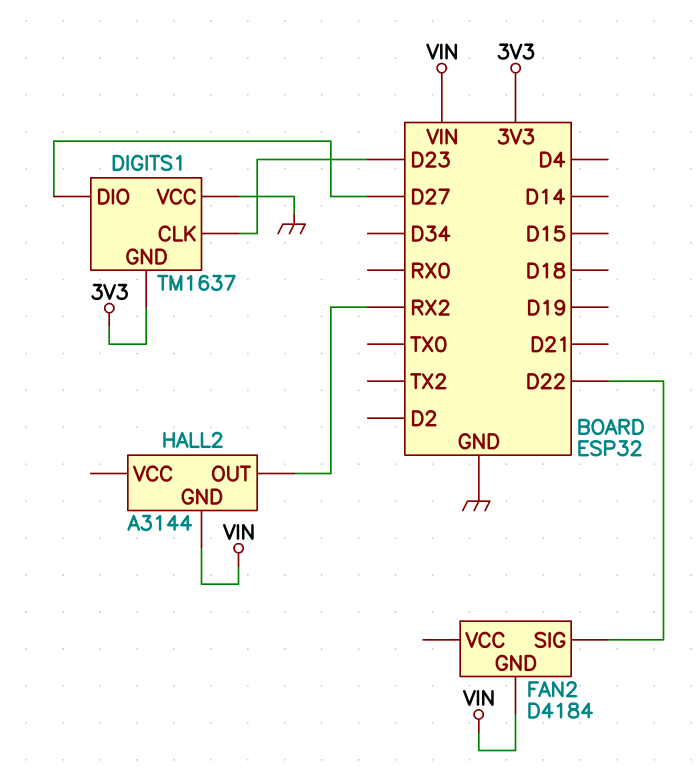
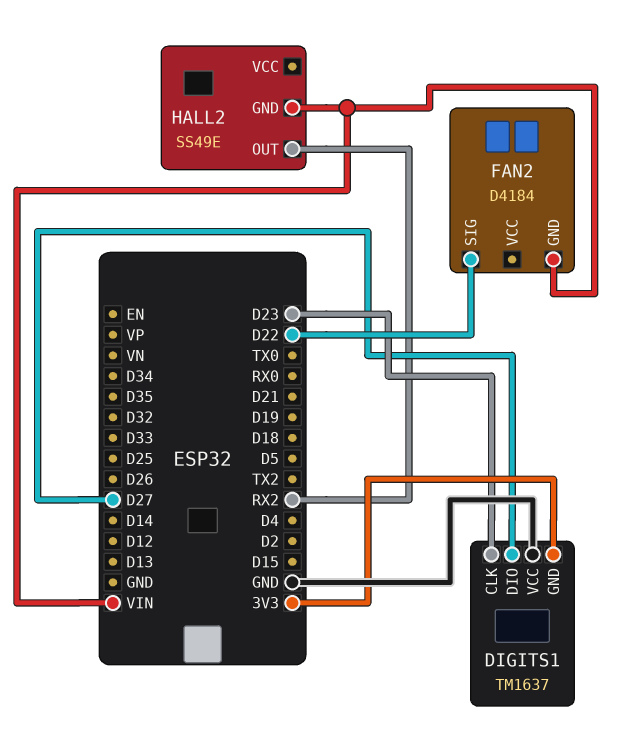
HALL2: A3144 -> SS49E

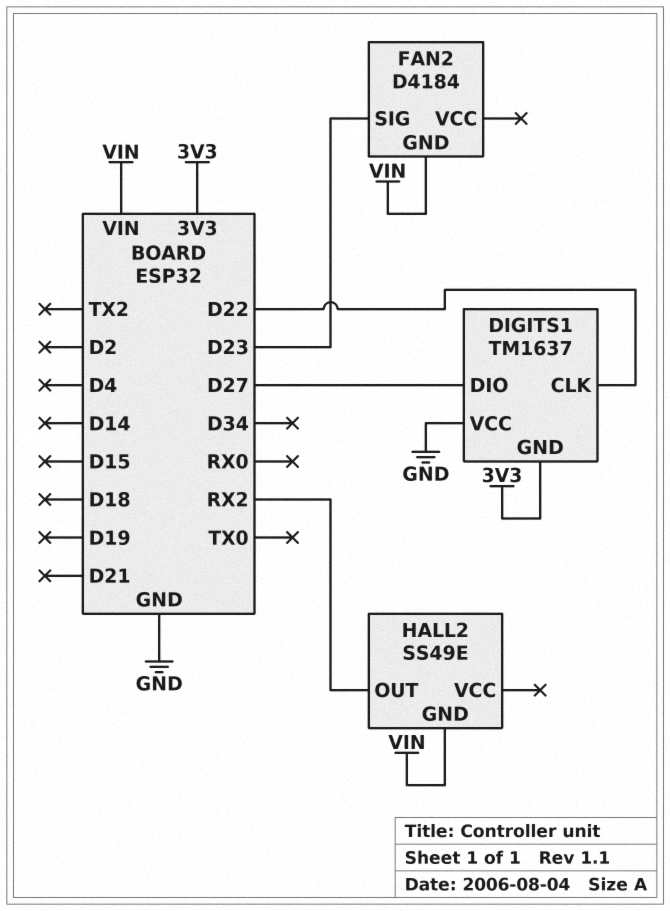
DIGITS1 pin CLK: D23 -> D22
FAN2 pin SIG: D22 -> D23

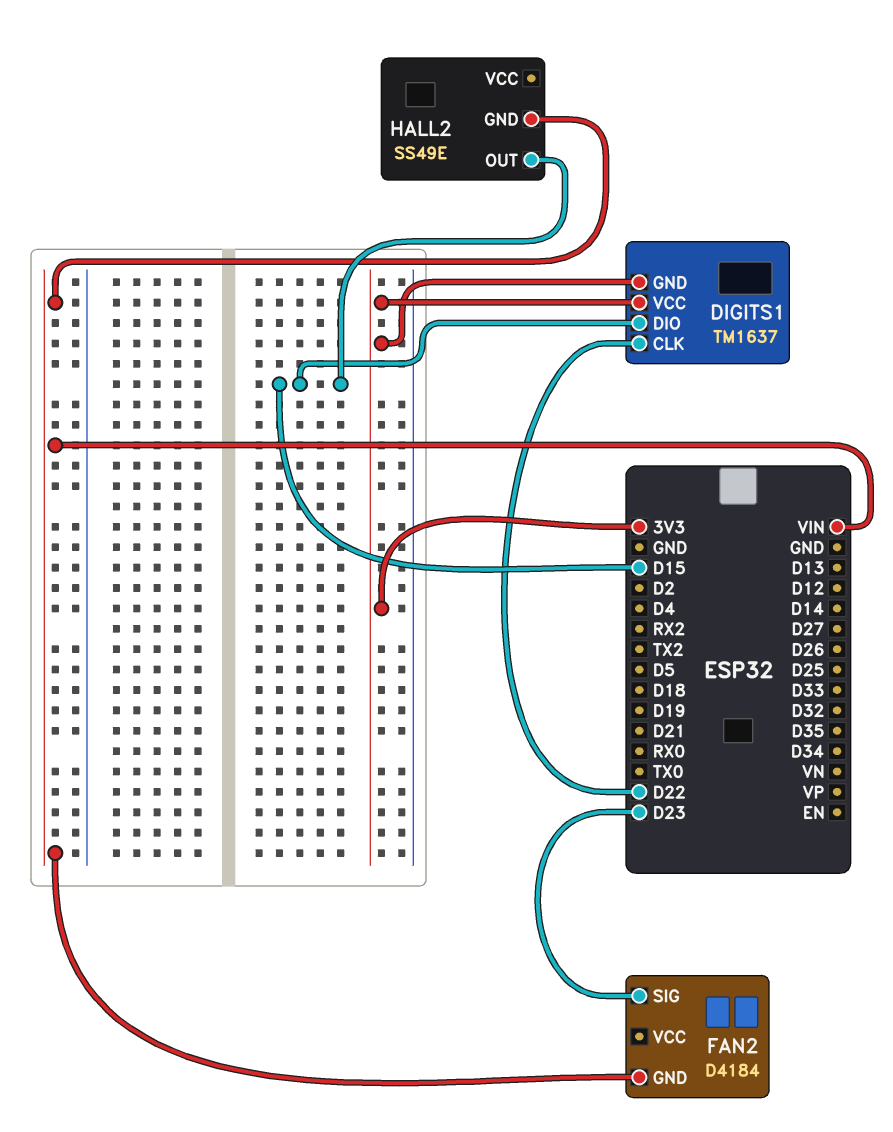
DIGITS1 pin DIO: D27 -> D15
DIGITS1 pin VCC: GND -> 3V3
HALL2 pin OUT: RX2 -> D15

